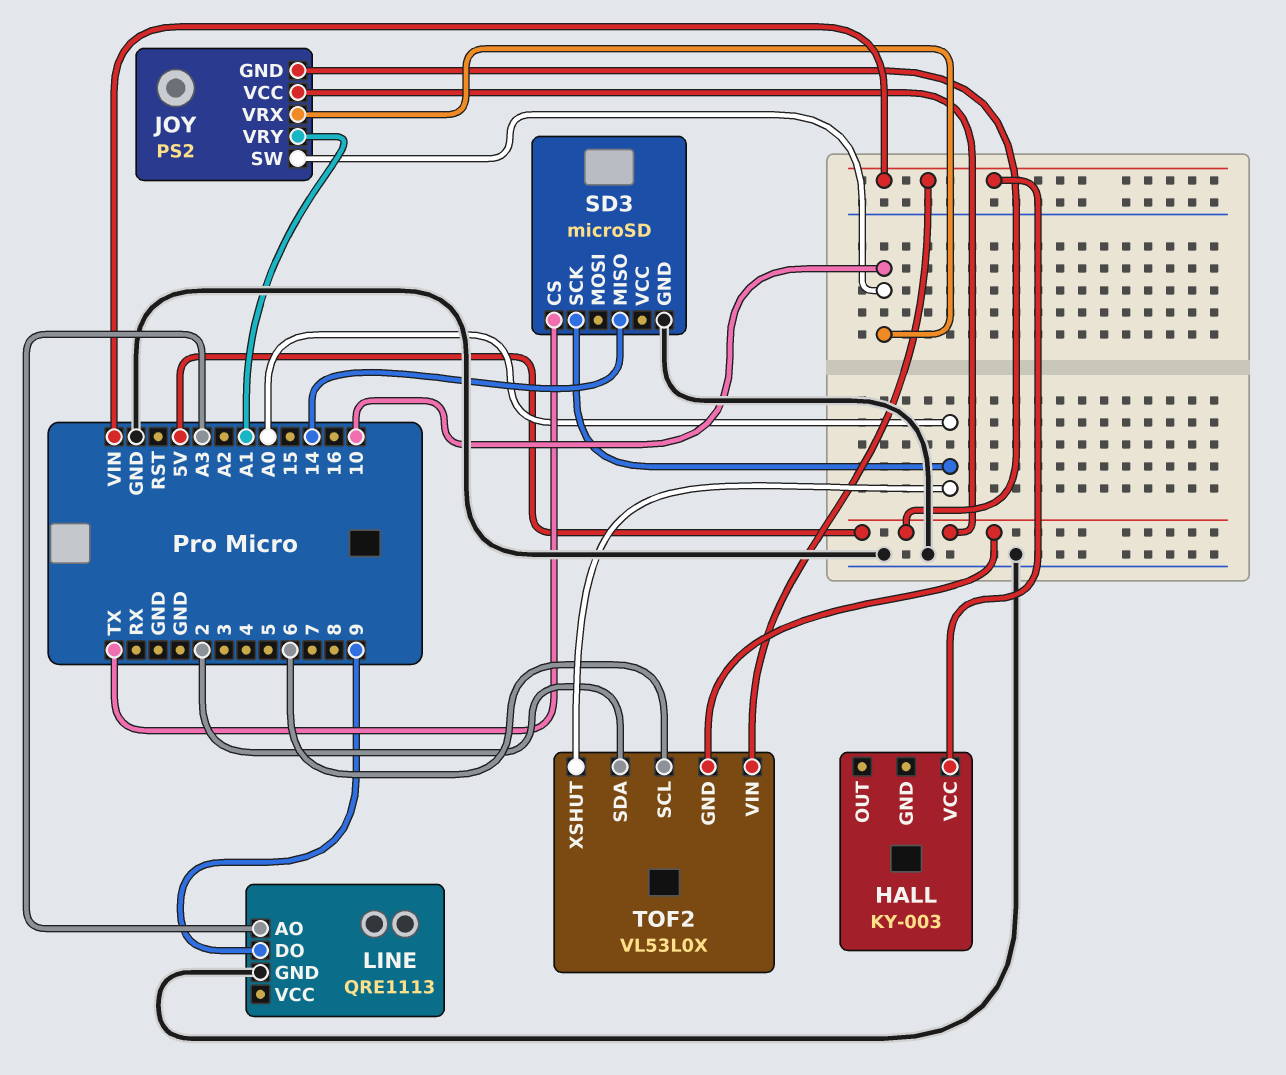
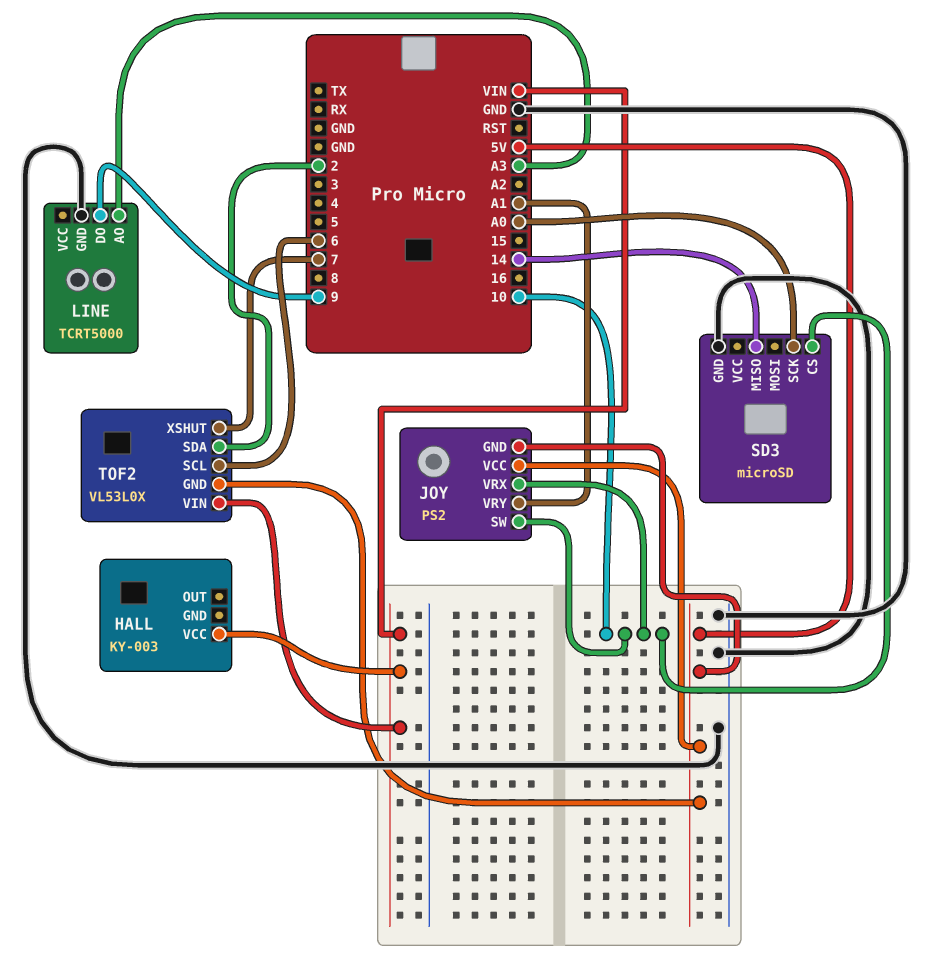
LINE: QRE1113 -> TCRT5000
SD3 pin CS: TX -> 10
TOF2 pin XSHUT: A0 -> 7

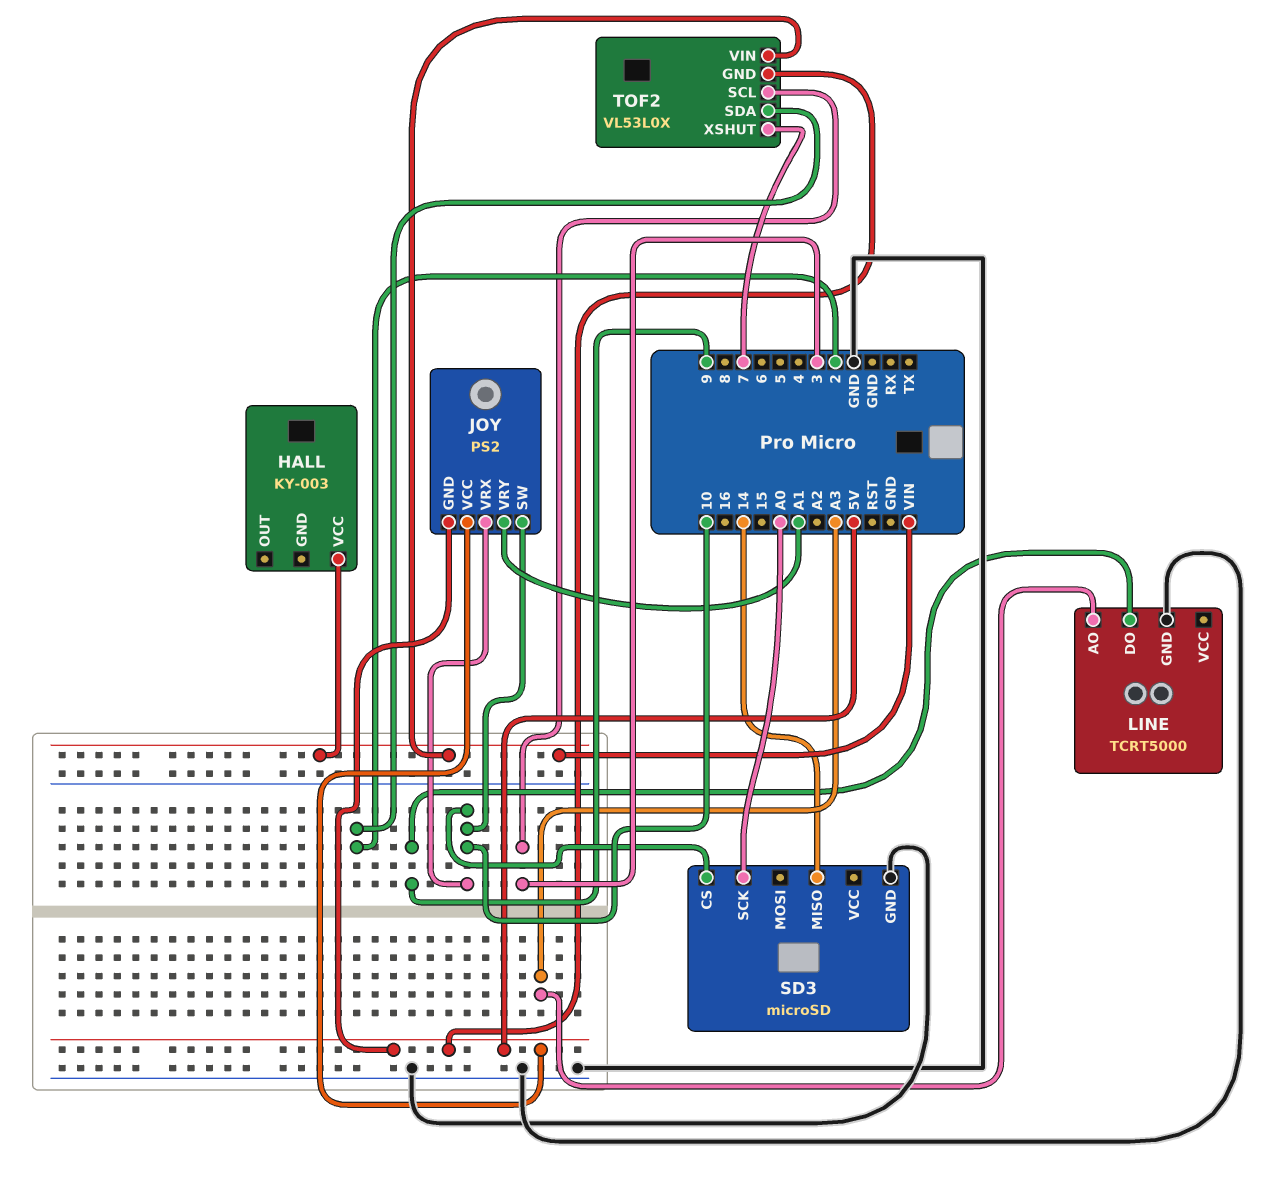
TOF2 pin SCL: 6 -> 3

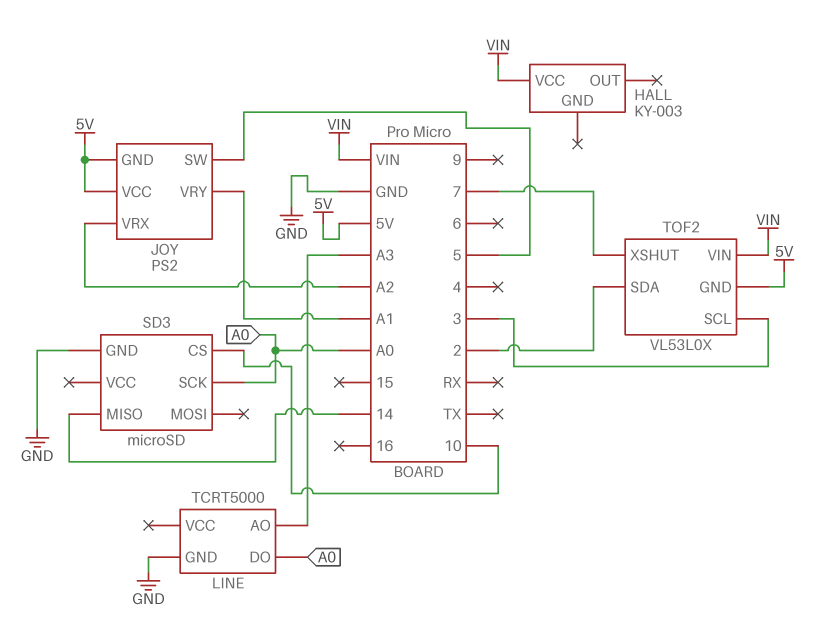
JOY pin SW: 10 -> 5
JOY pin VRX: 10 -> A2
LINE pin DO: 9 -> A0

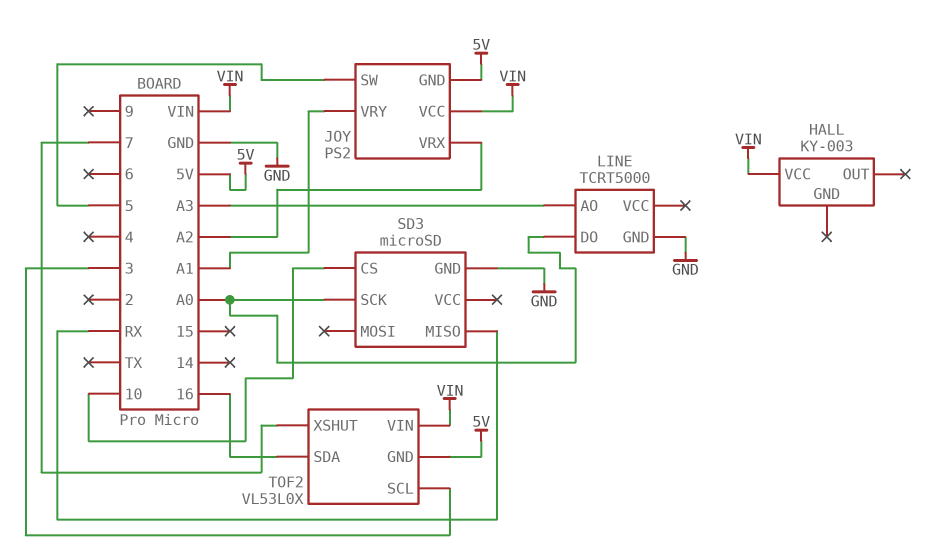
JOY pin VCC: 5V -> VIN
SD3 pin MISO: 14 -> RX
TOF2 pin SDA: 2 -> 16

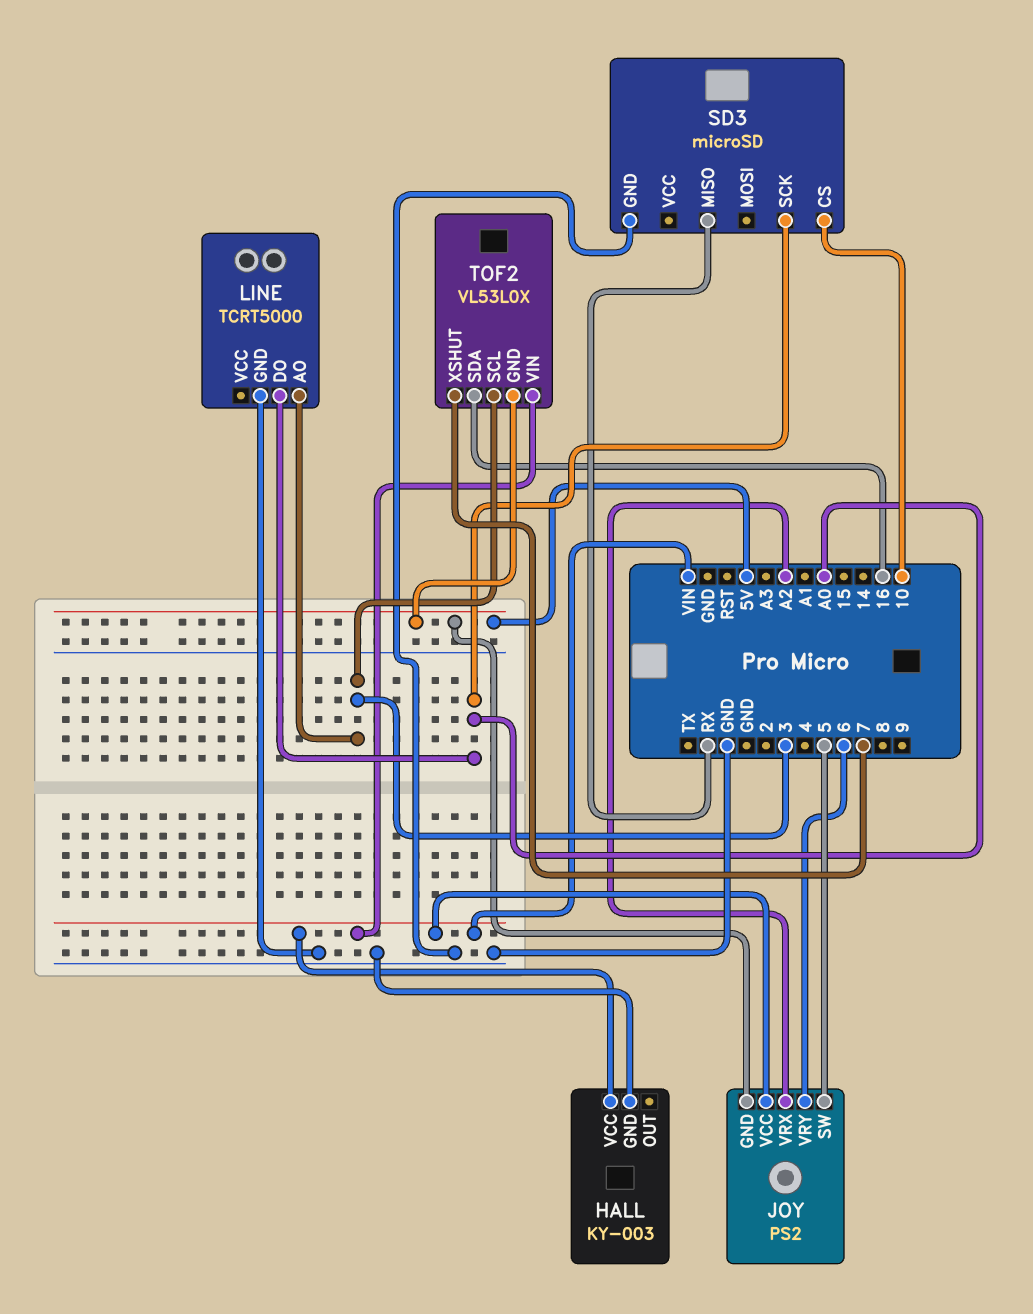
HALL pin GND: none -> GND
JOY pin VRY: A1 -> 6
LINE pin AO: A3 -> 3

